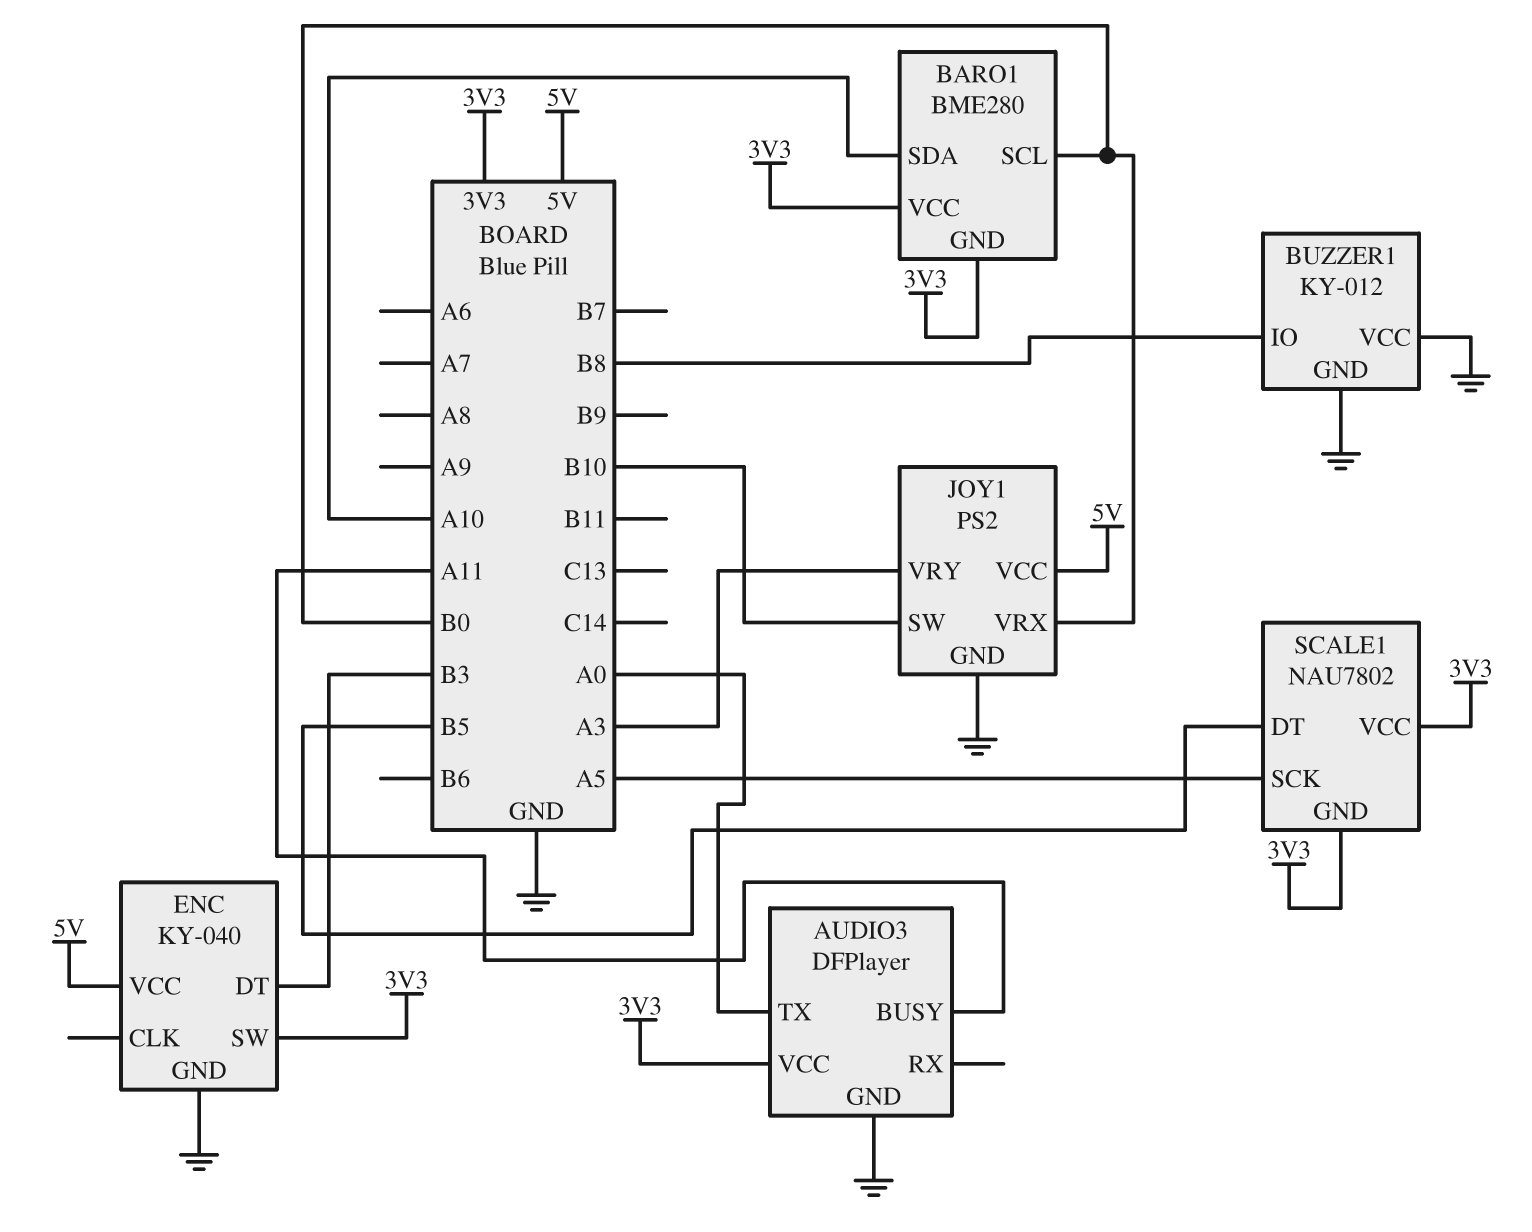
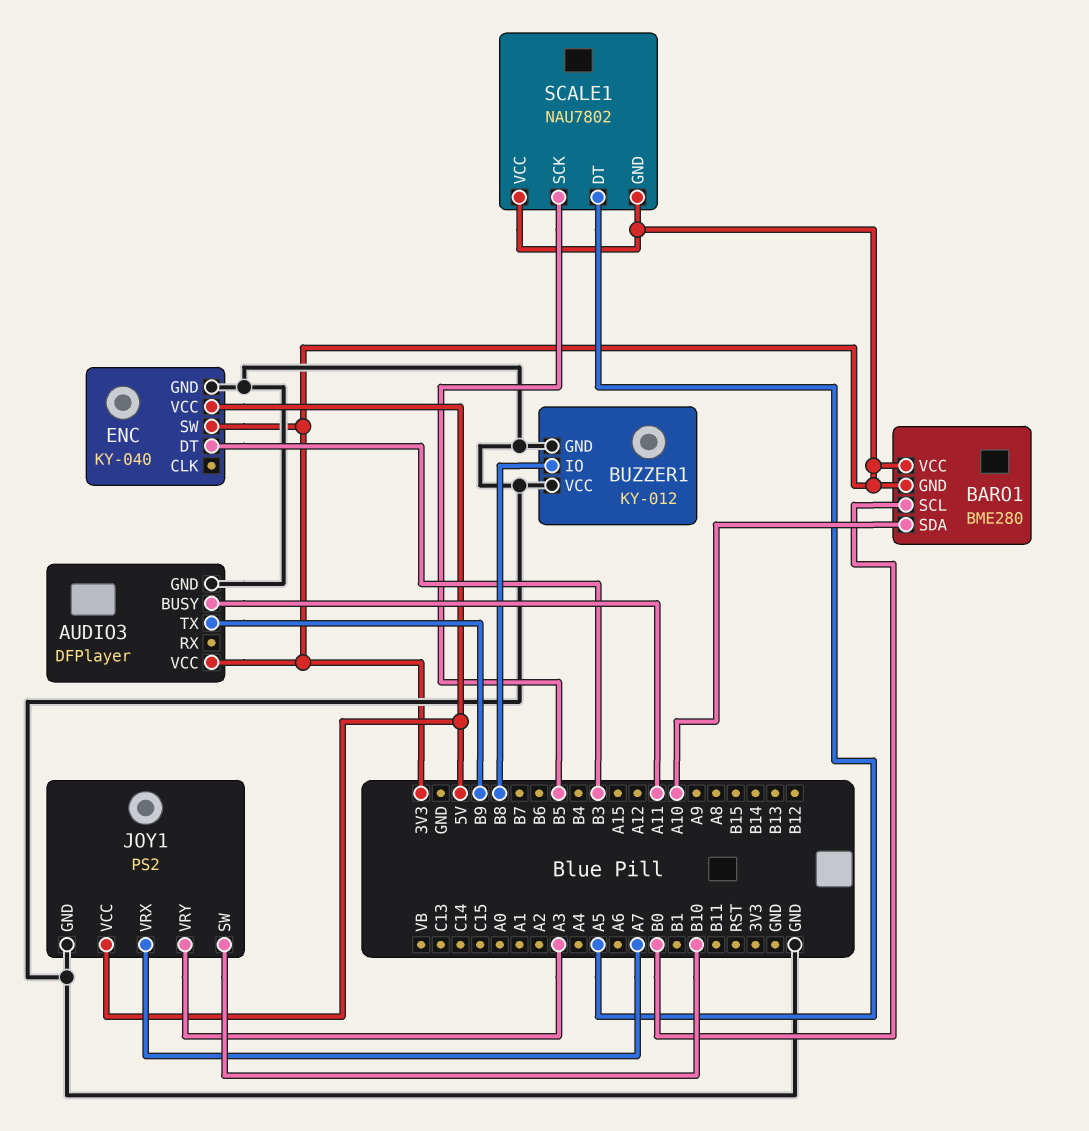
AUDIO3 pin TX: A0 -> B9
JOY1 pin VRX: B0 -> A7
SCALE1 pin DT: B5 -> A5
SCALE1 pin SCK: A5 -> B5

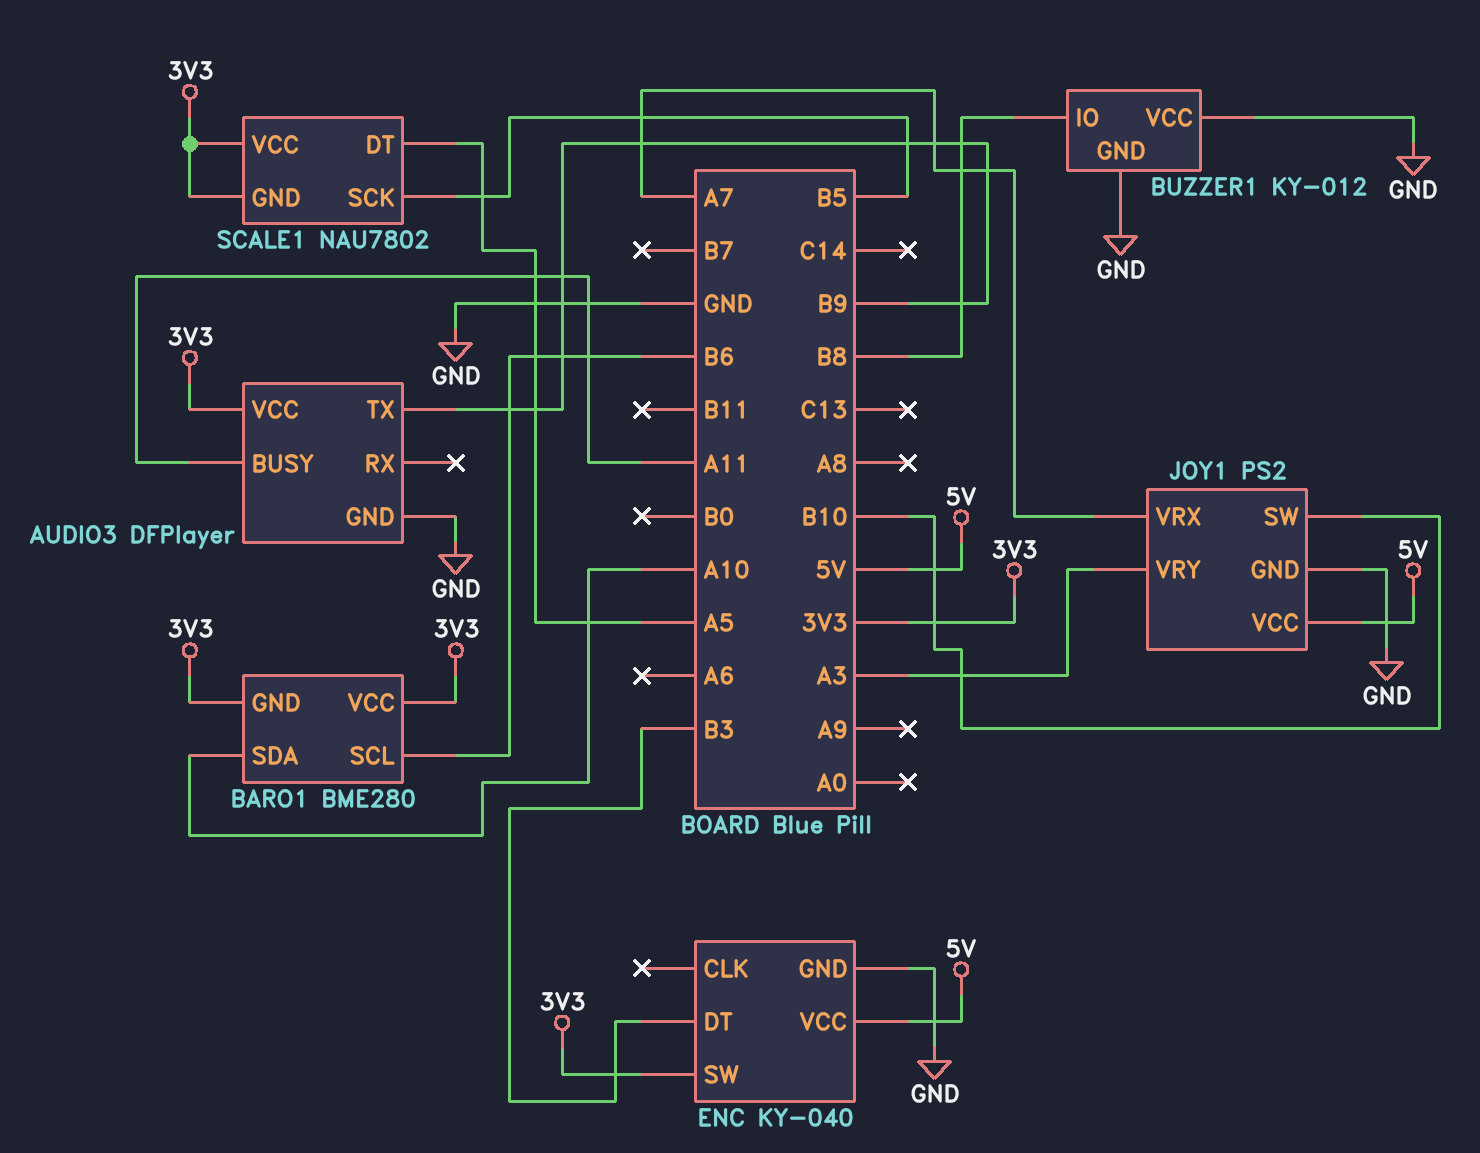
BARO1 pin SCL: B0 -> B6

